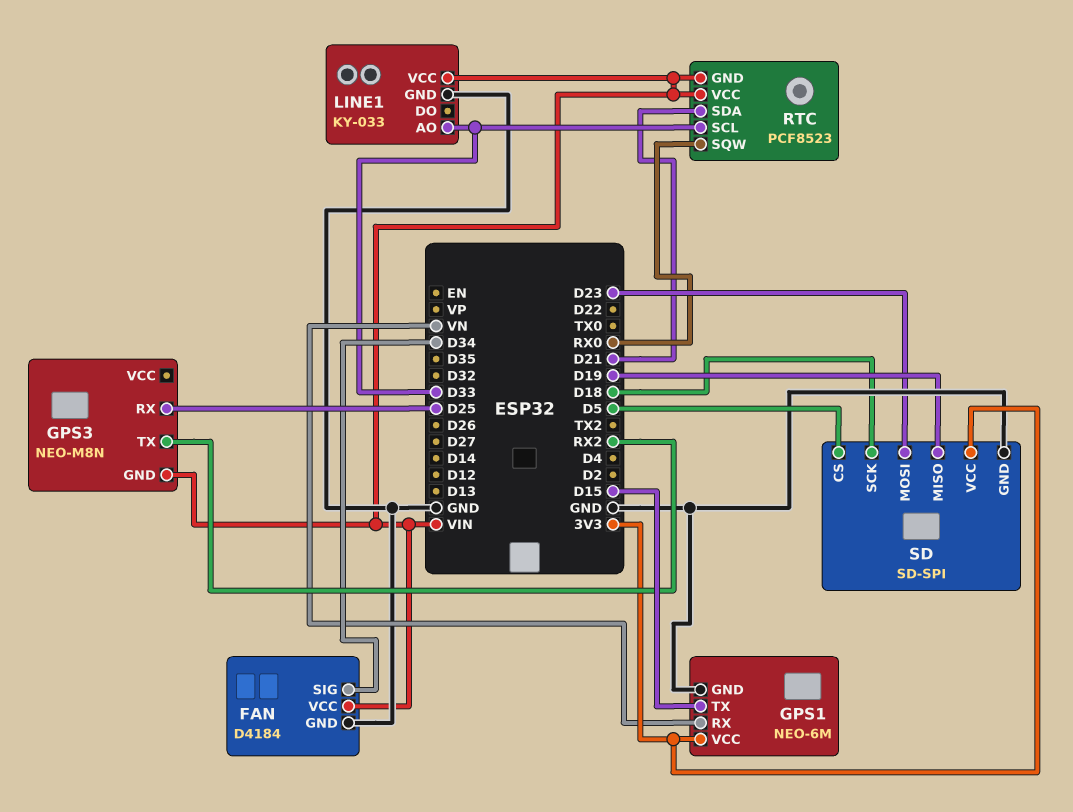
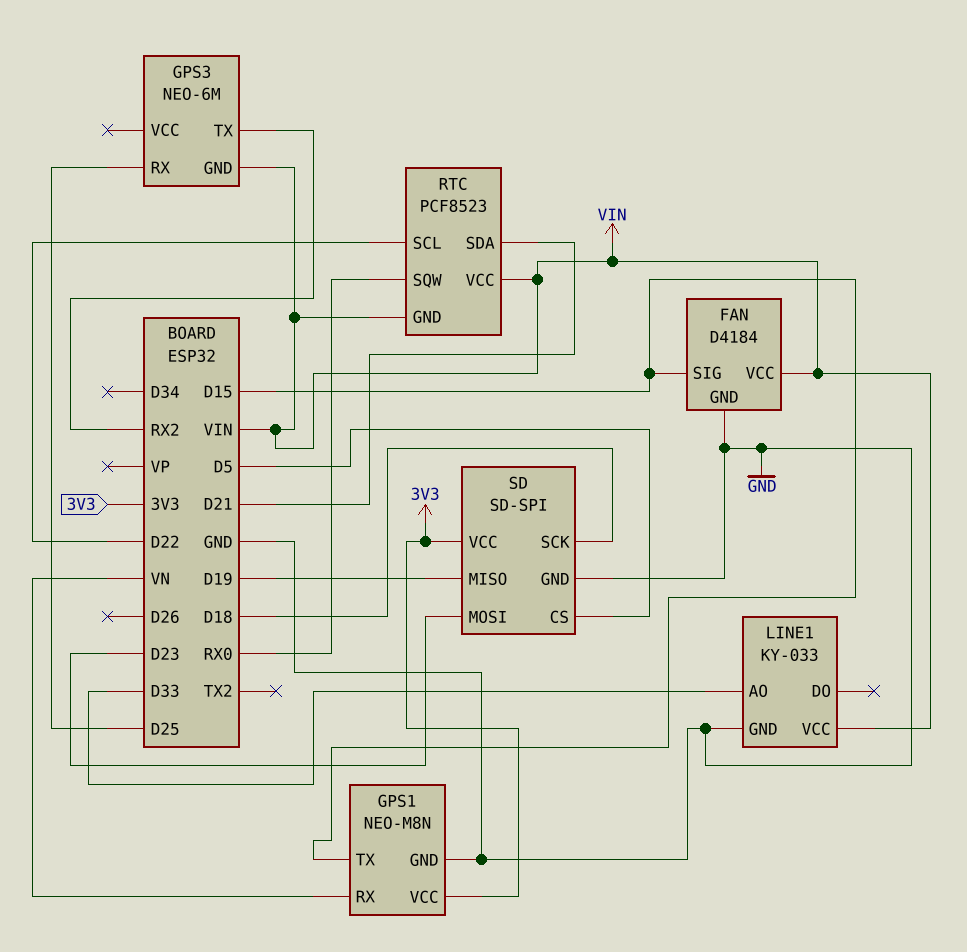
FAN pin SIG: D34 -> D15
GPS1: NEO-6M -> NEO-M8N
GPS3: NEO-M8N -> NEO-6M
RTC pin SCL: D33 -> D22

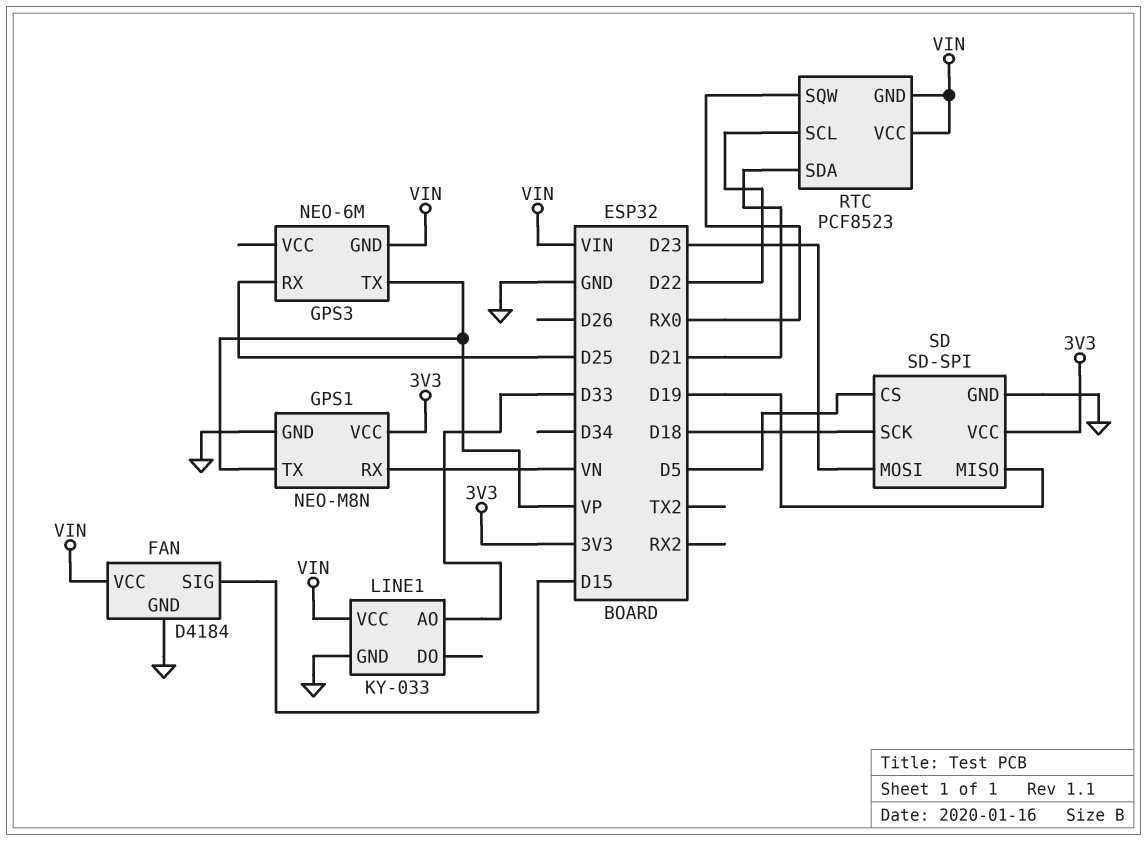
GPS1 pin TX: D15 -> VP
GPS3 pin TX: RX2 -> VP

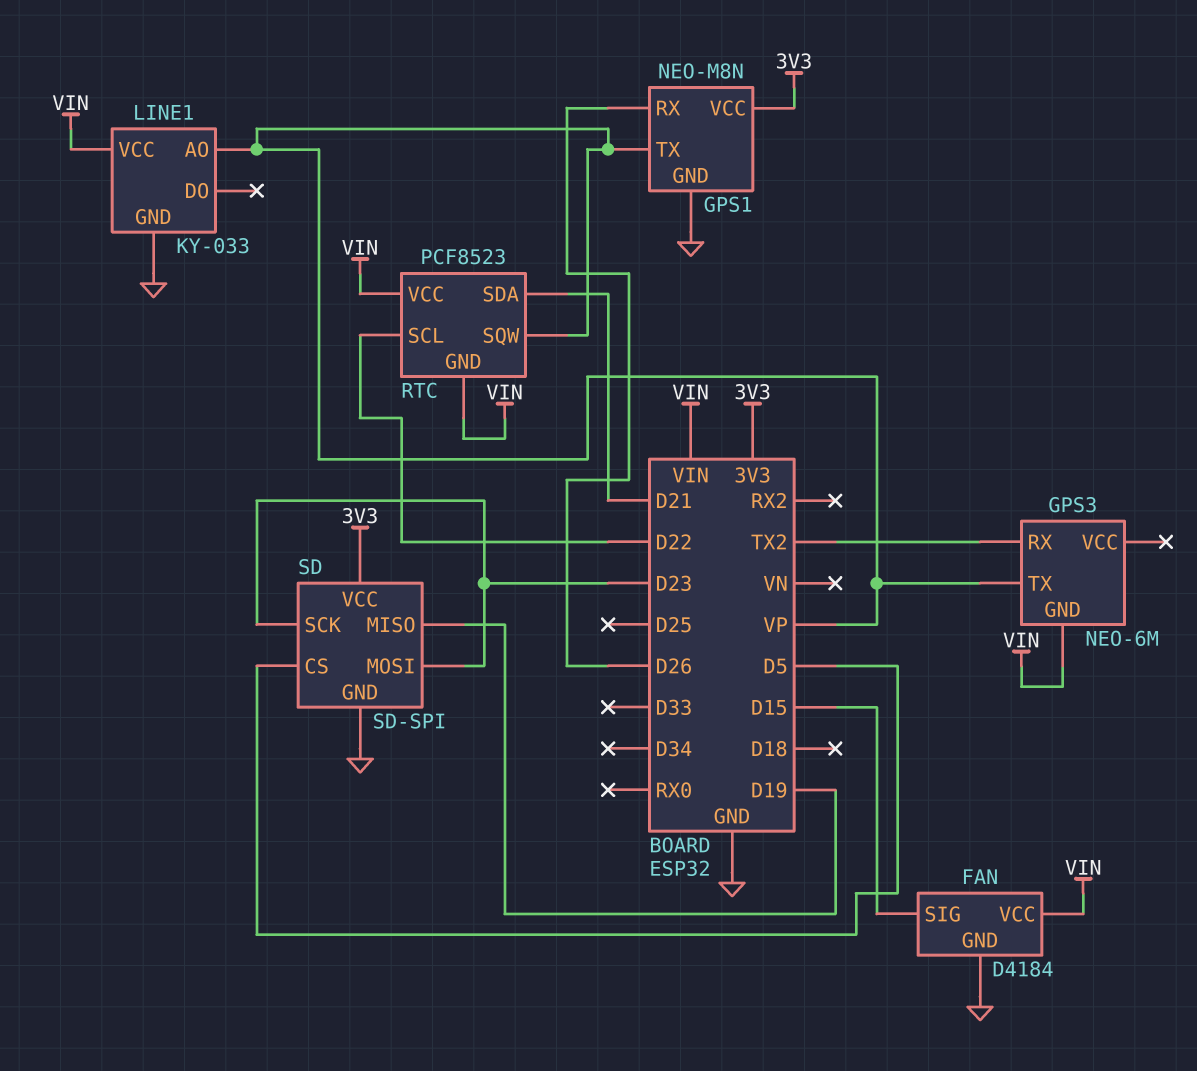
GPS1 pin RX: VN -> D26
GPS3 pin RX: D25 -> TX2
LINE1 pin AO: D33 -> VP
RTC pin SQW: RX0 -> VP
SD pin SCK: D18 -> D23

